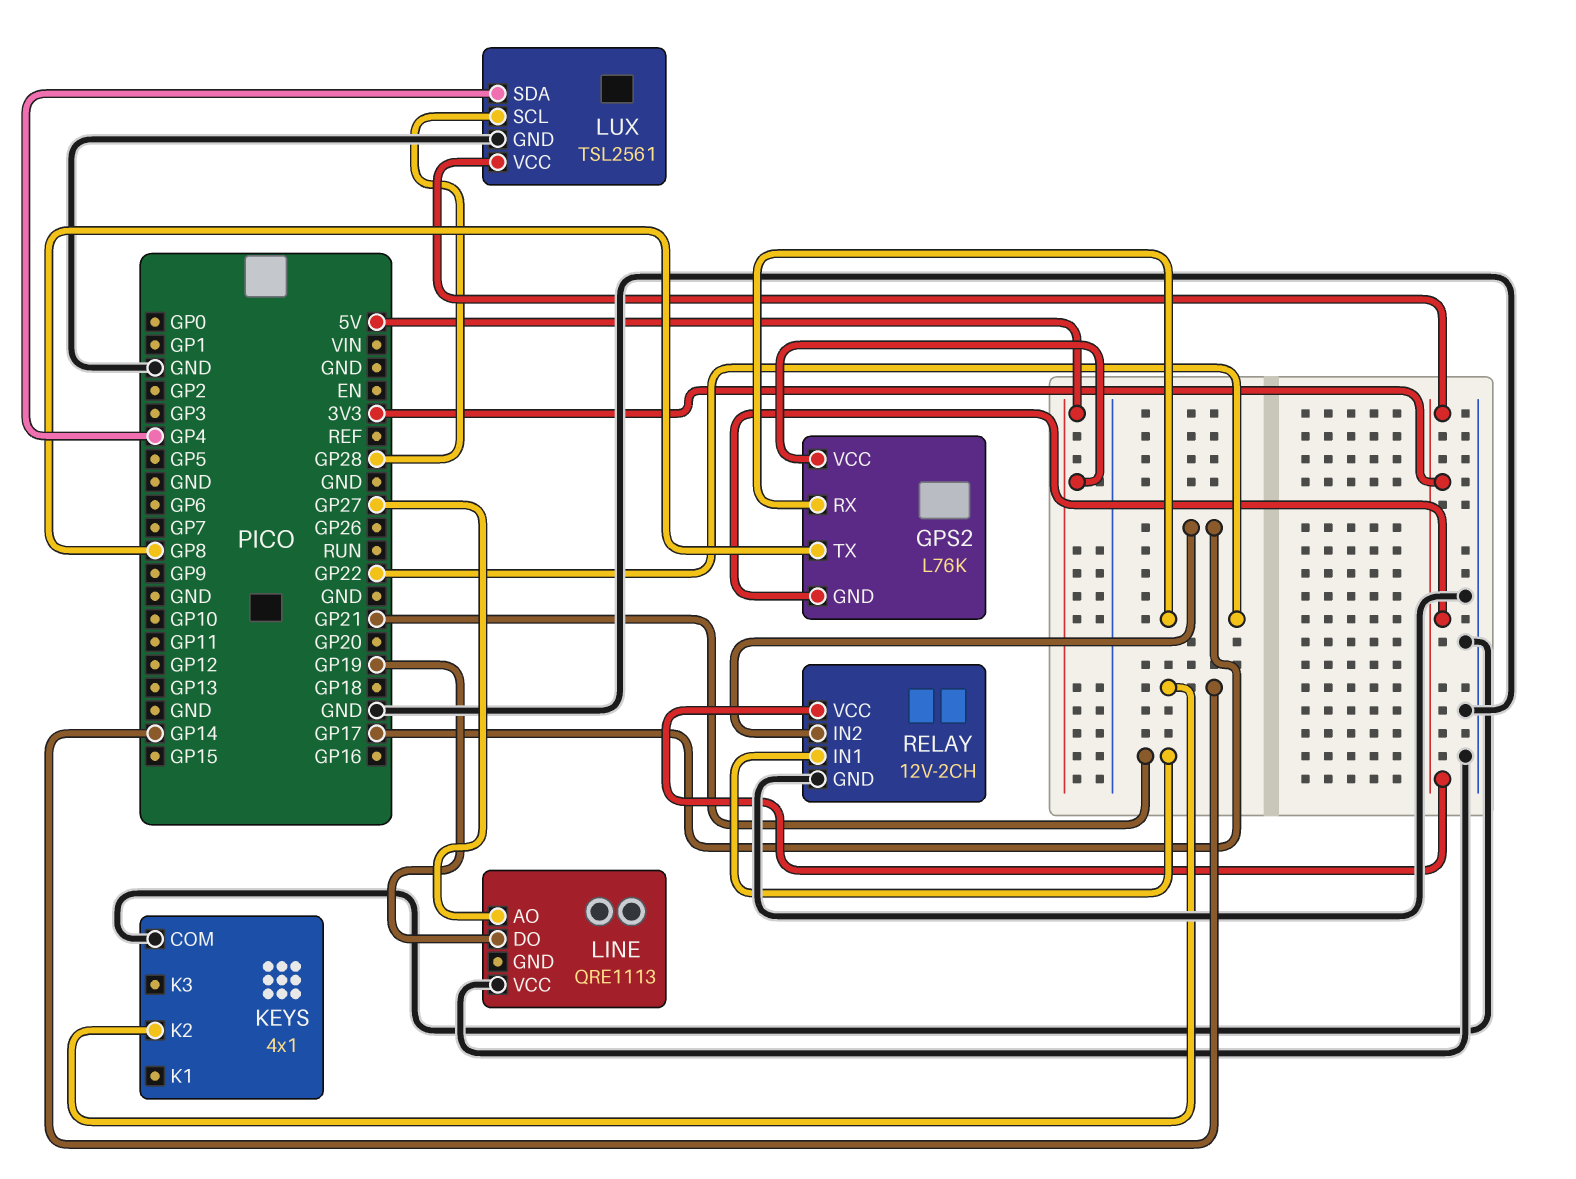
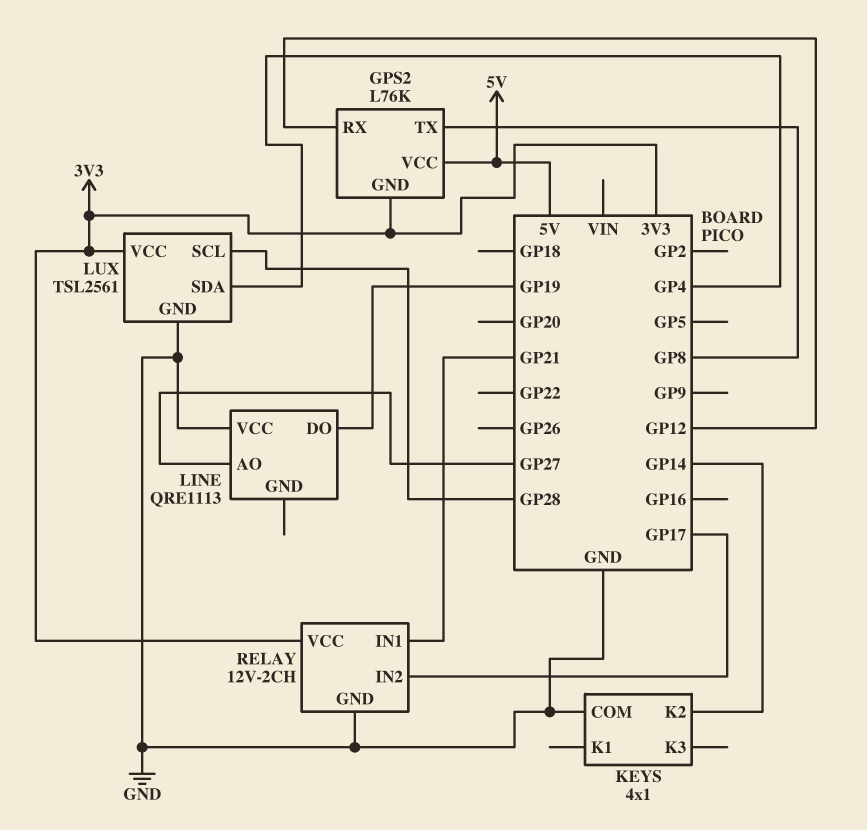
GPS2 pin RX: GP22 -> GP12

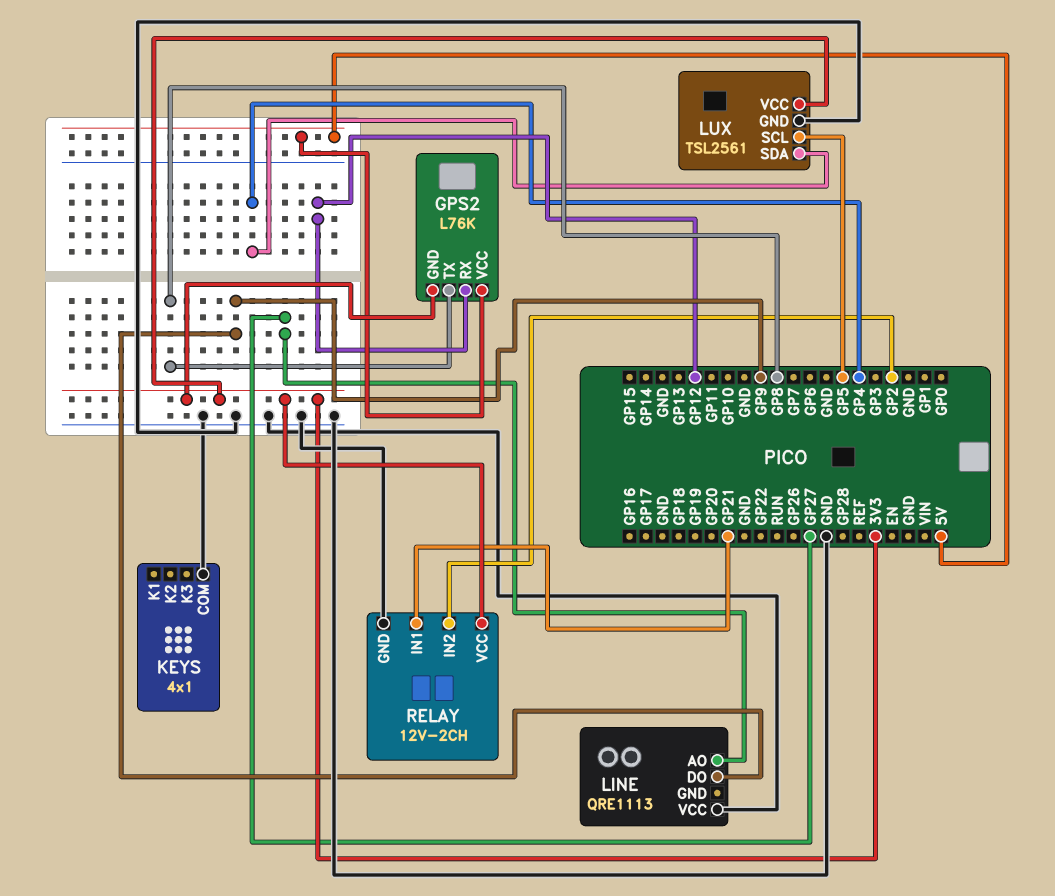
KEYS pin K2: GP14 -> none
LINE pin DO: GP19 -> GP9
LUX pin SCL: GP28 -> GP5
RELAY pin IN2: GP17 -> GP2

